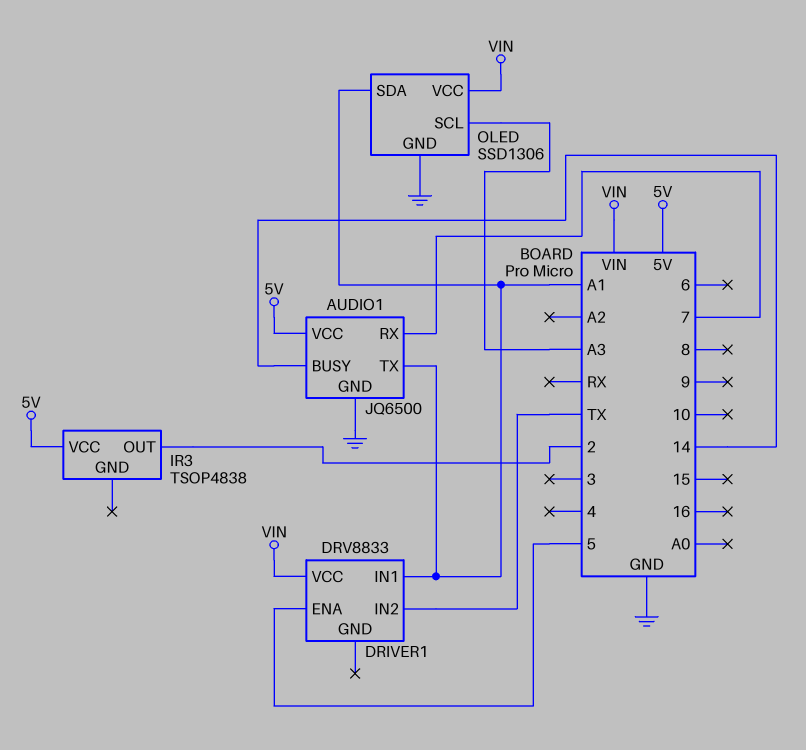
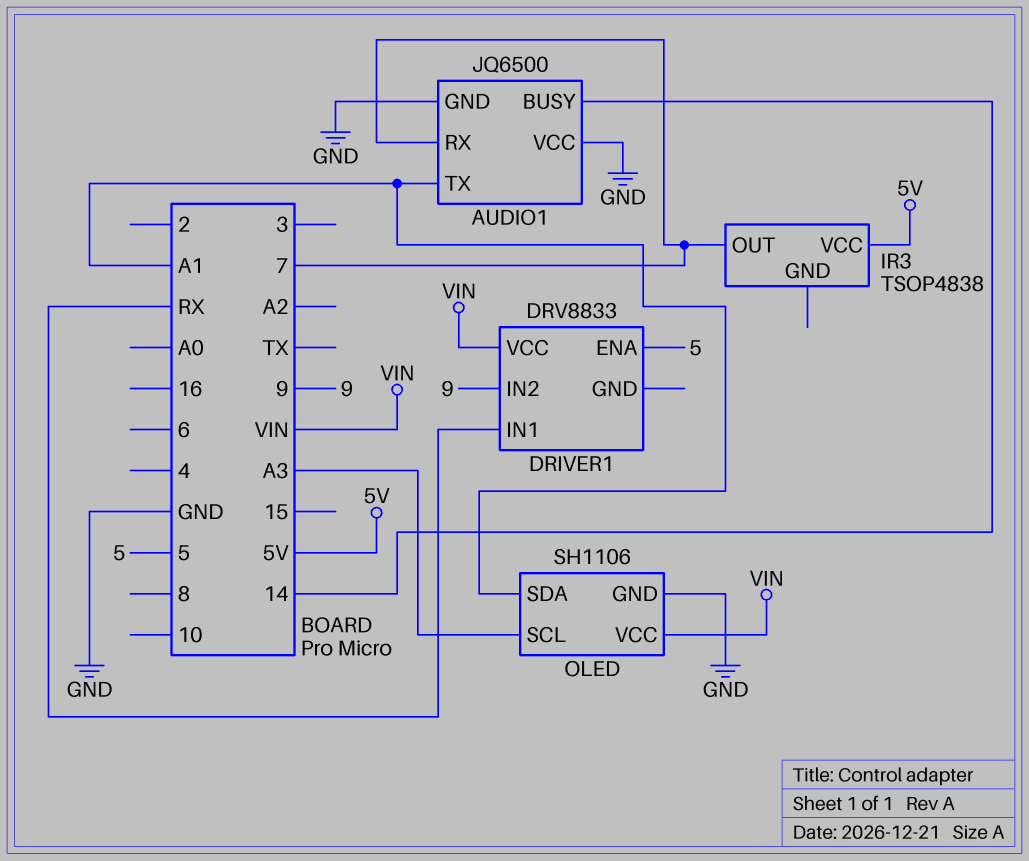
AUDIO1 pin VCC: 5V -> GND
DRIVER1 pin IN1: A1 -> RX
DRIVER1 pin IN2: TX -> 9
IR3 pin OUT: 2 -> 7
OLED: SSD1306 -> SH1106

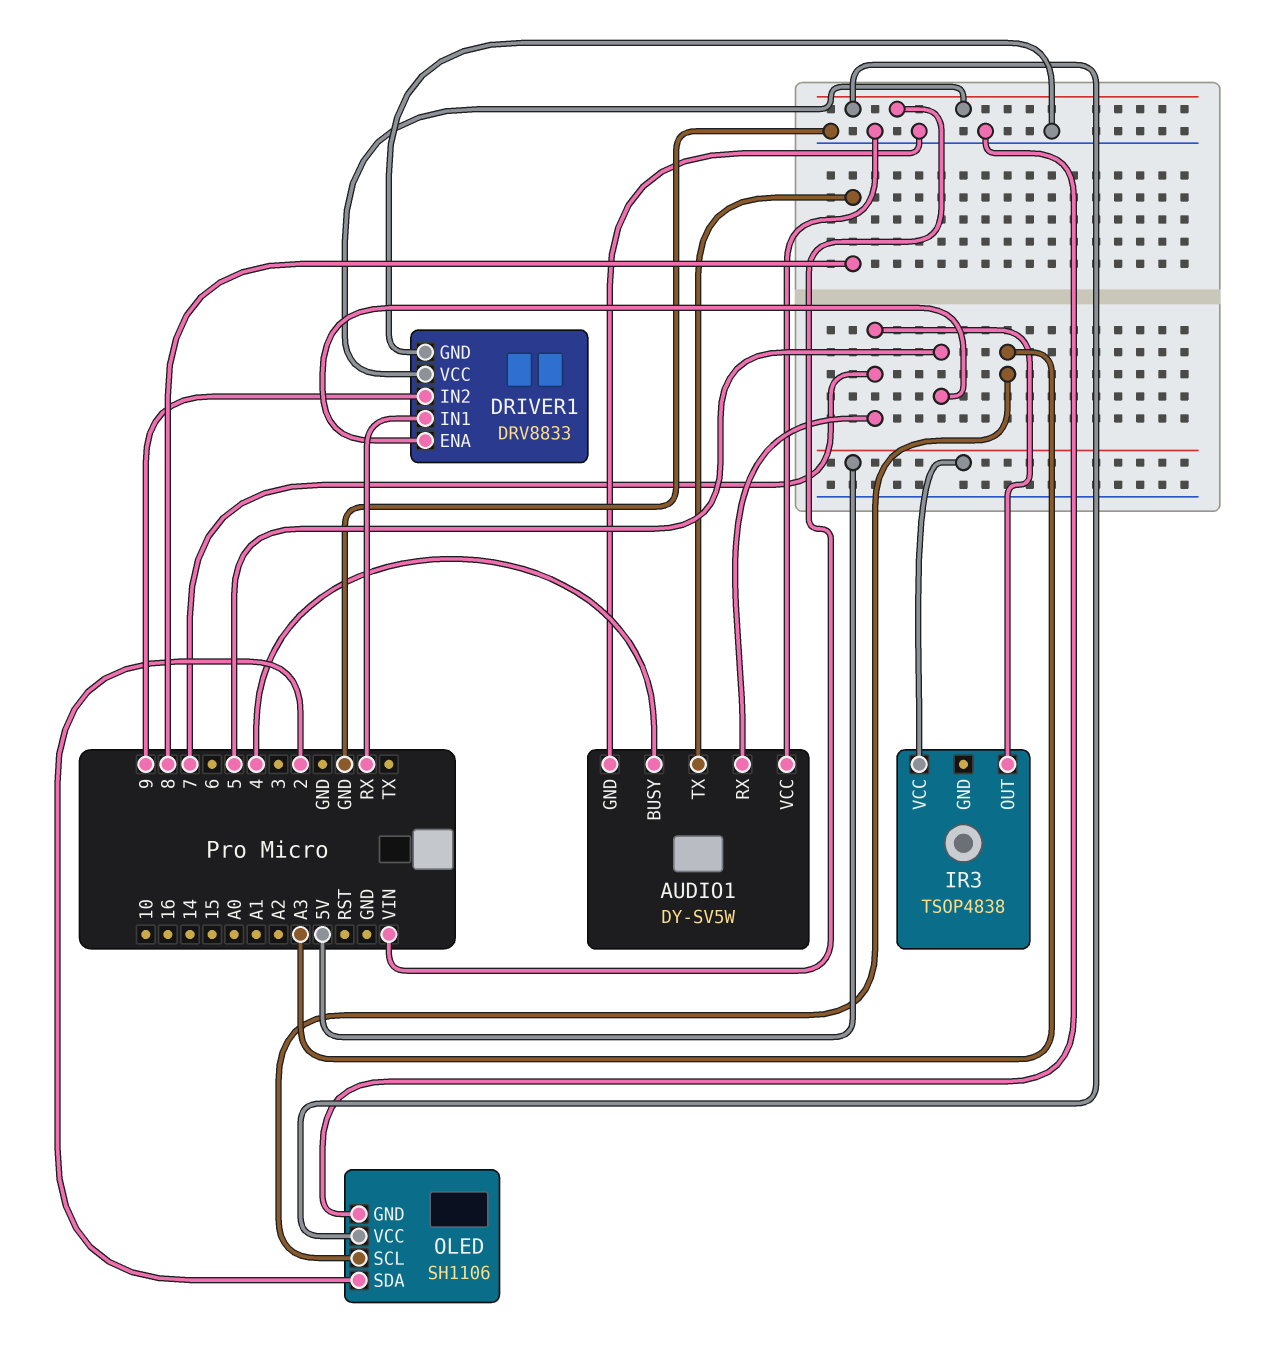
AUDIO1: JQ6500 -> DY-SV5W
AUDIO1 pin BUSY: 14 -> 4
AUDIO1 pin TX: A1 -> 8
DRIVER1 pin GND: none -> GND
OLED pin SDA: A1 -> 2

